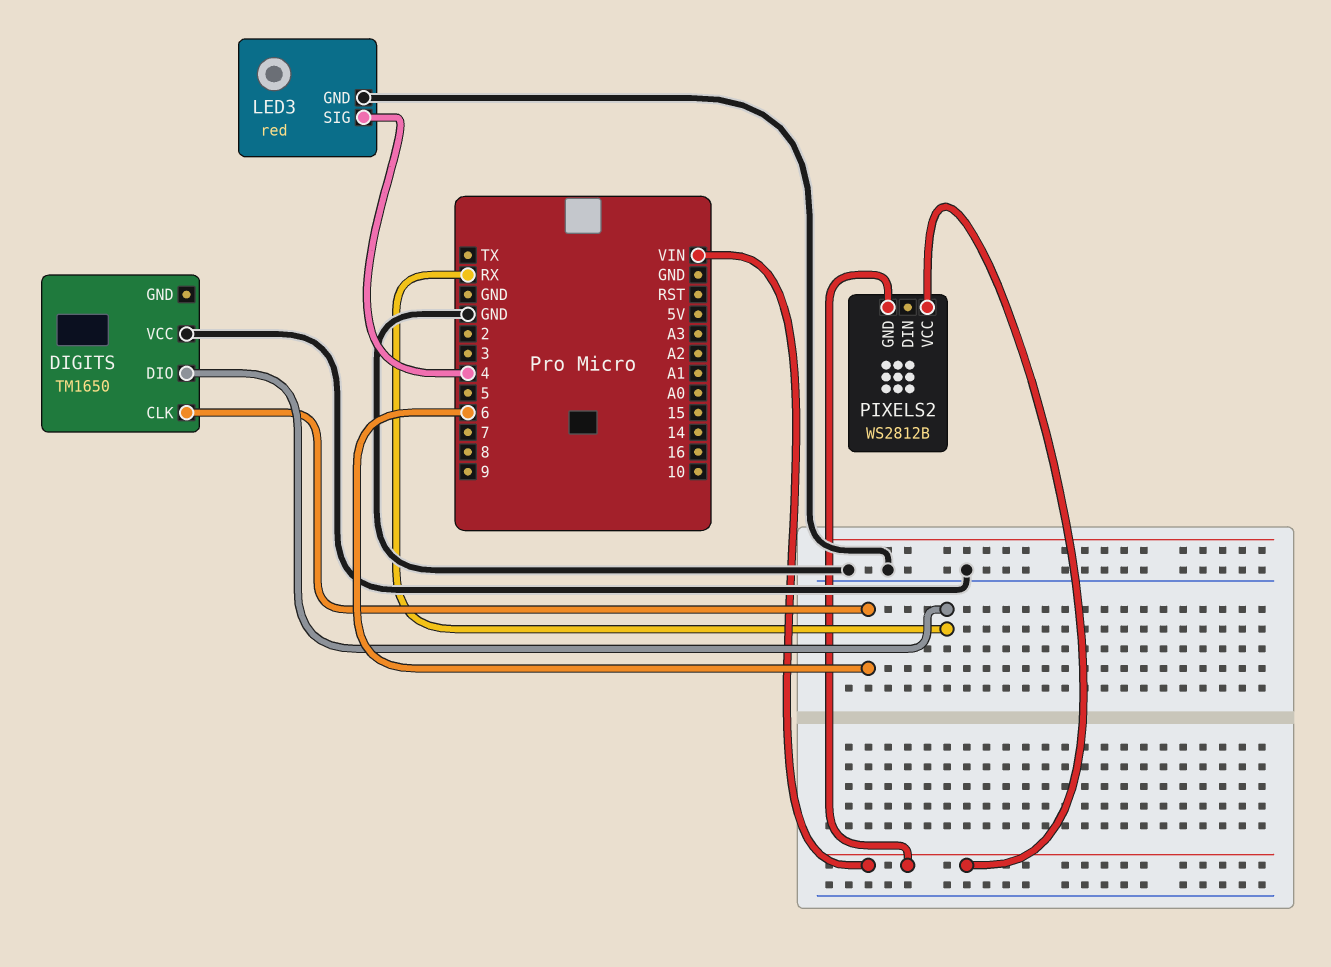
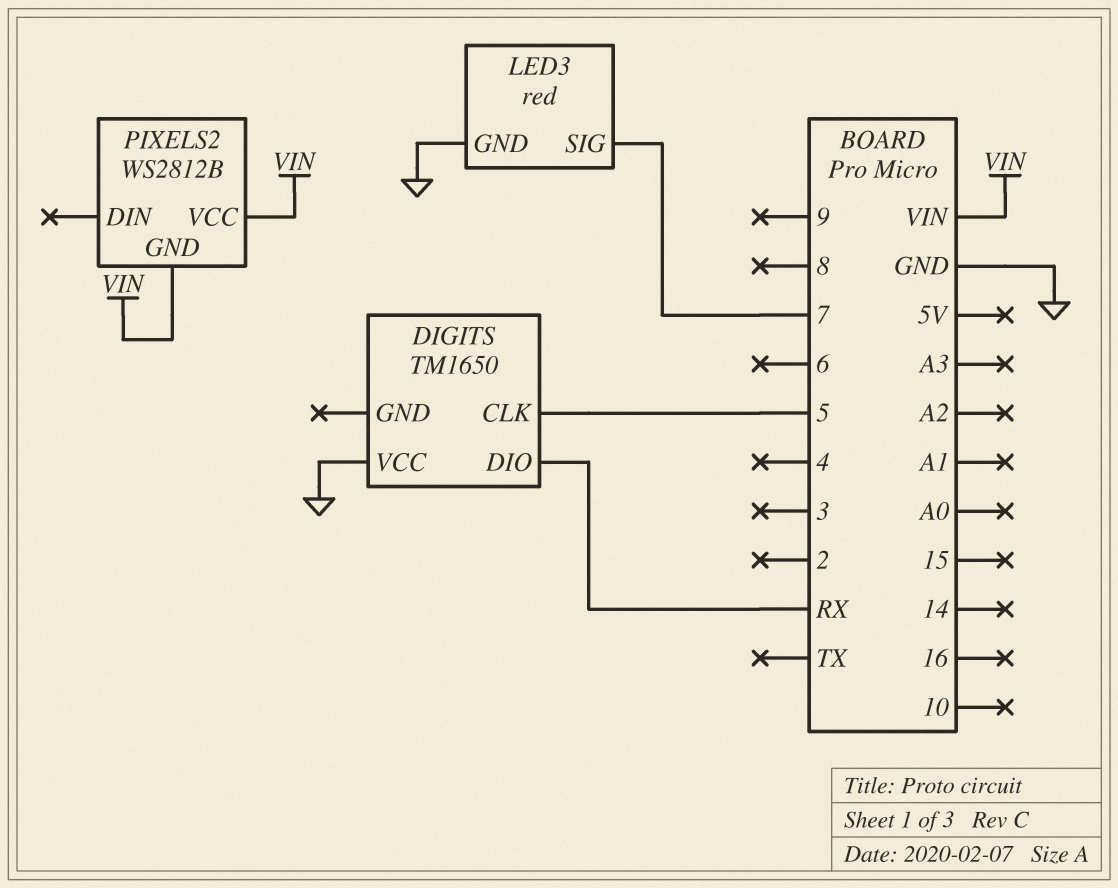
DIGITS pin CLK: 6 -> 5
LED3 pin SIG: 4 -> 7

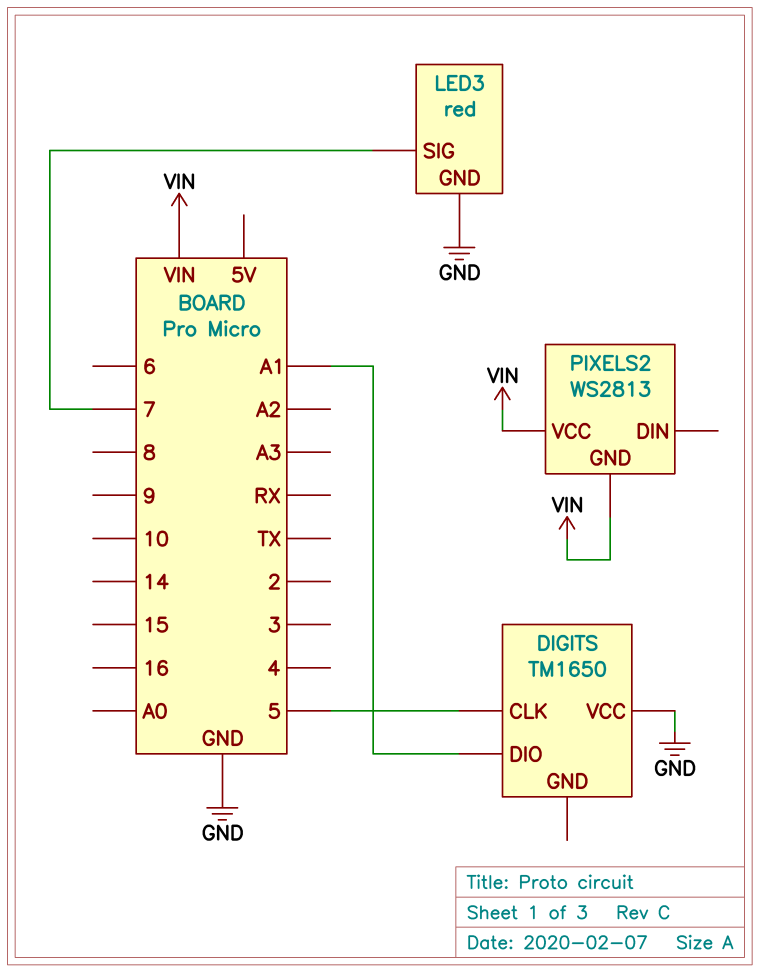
DIGITS pin DIO: RX -> A1
PIXELS2: WS2812B -> WS2813

